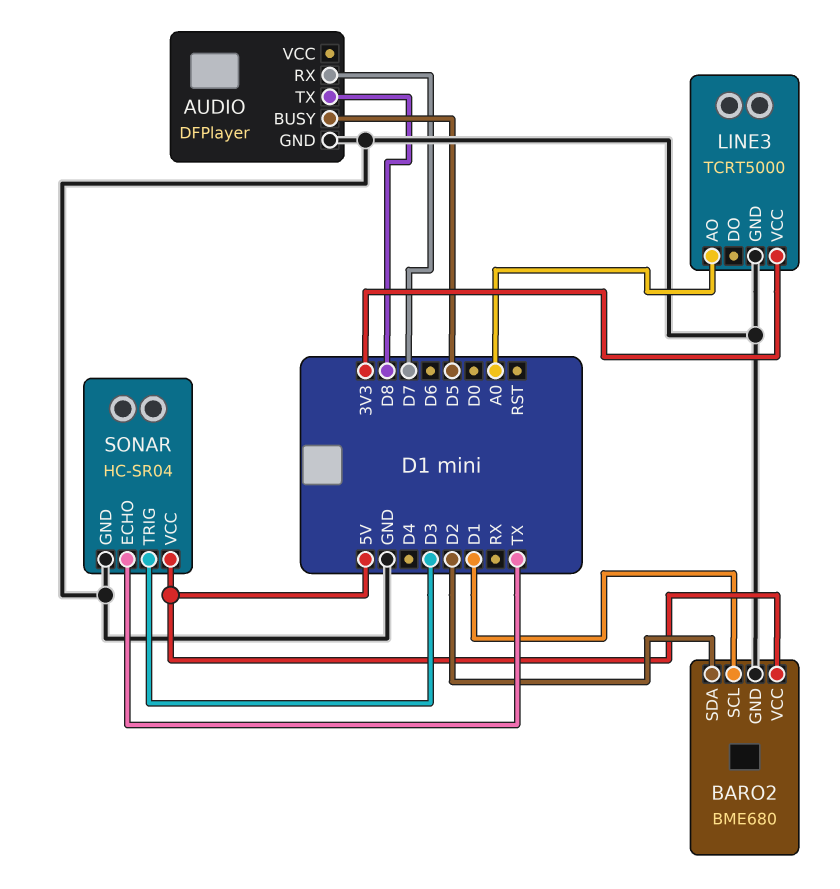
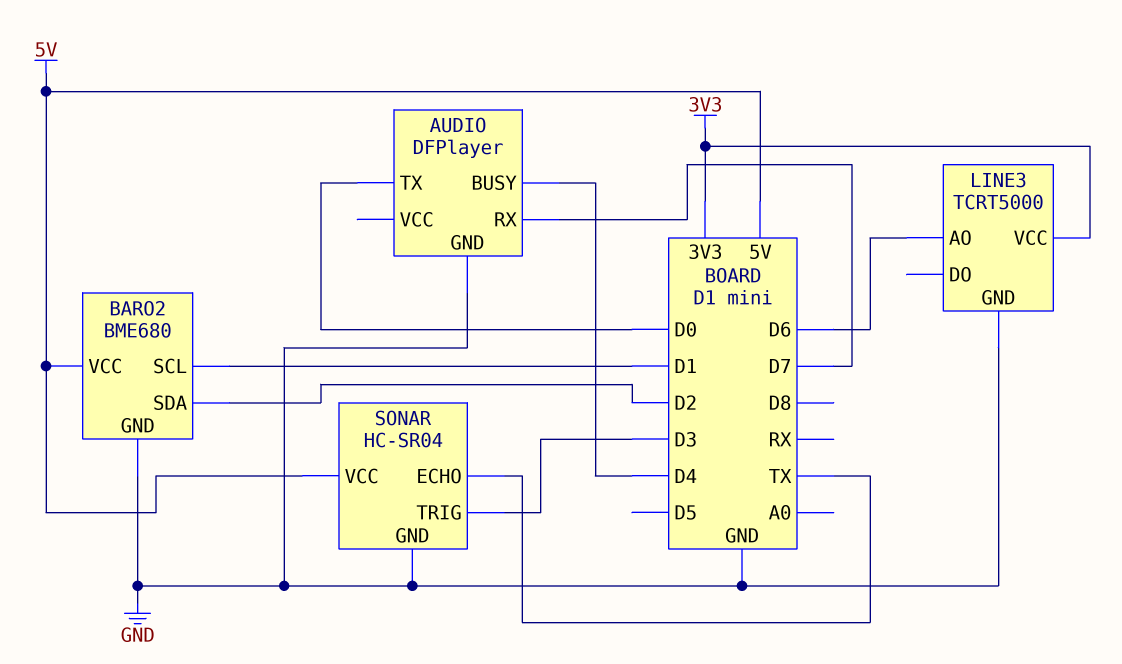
AUDIO pin BUSY: D5 -> D4
AUDIO pin TX: D8 -> D0
LINE3 pin AO: A0 -> D6

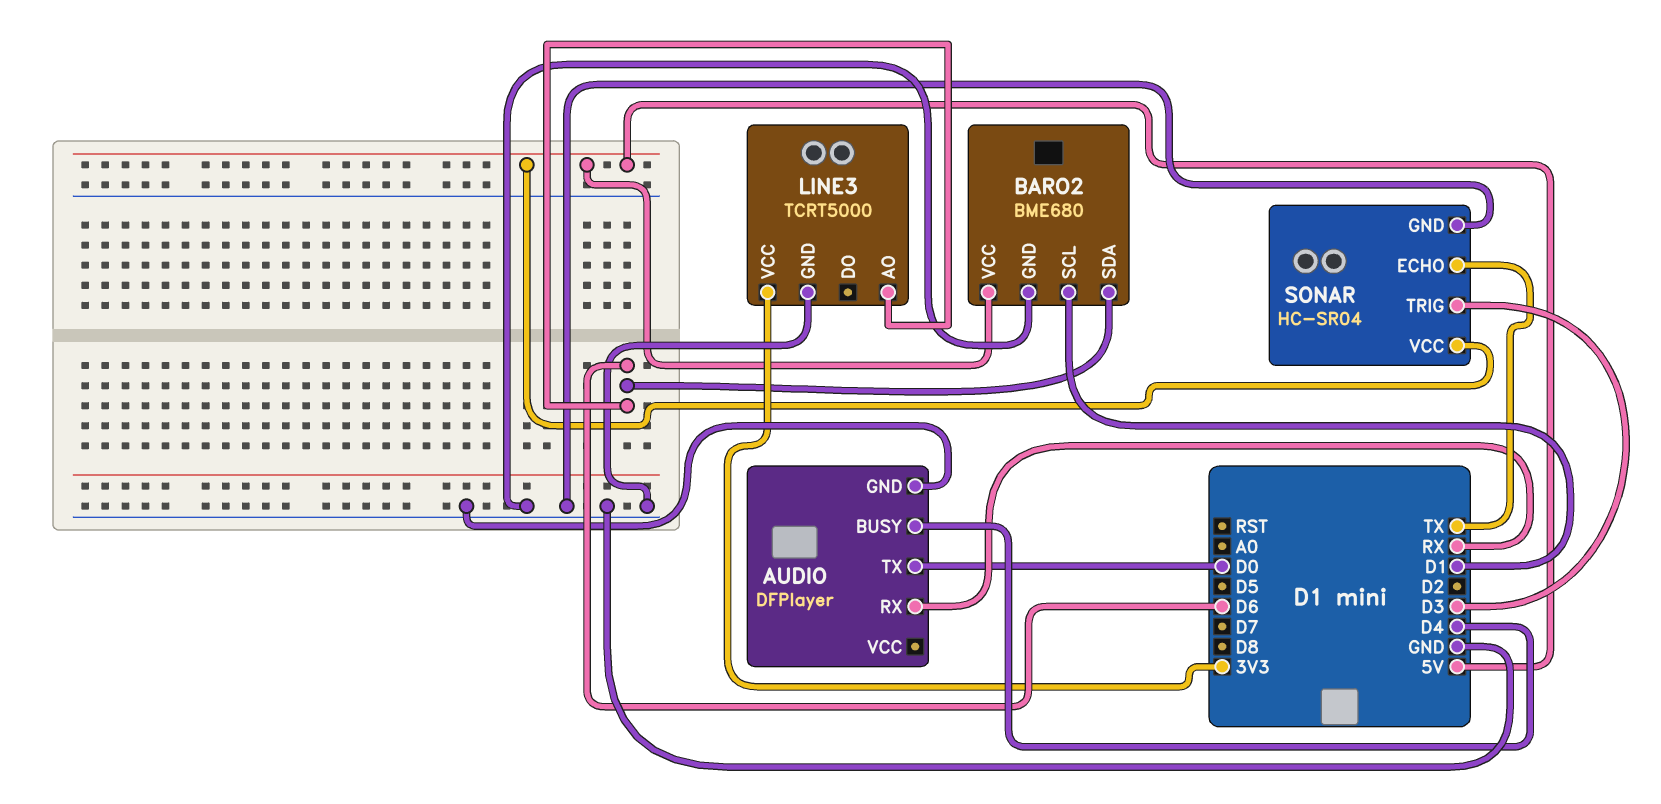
AUDIO pin RX: D7 -> RX
BARO2 pin SDA: D2 -> D6

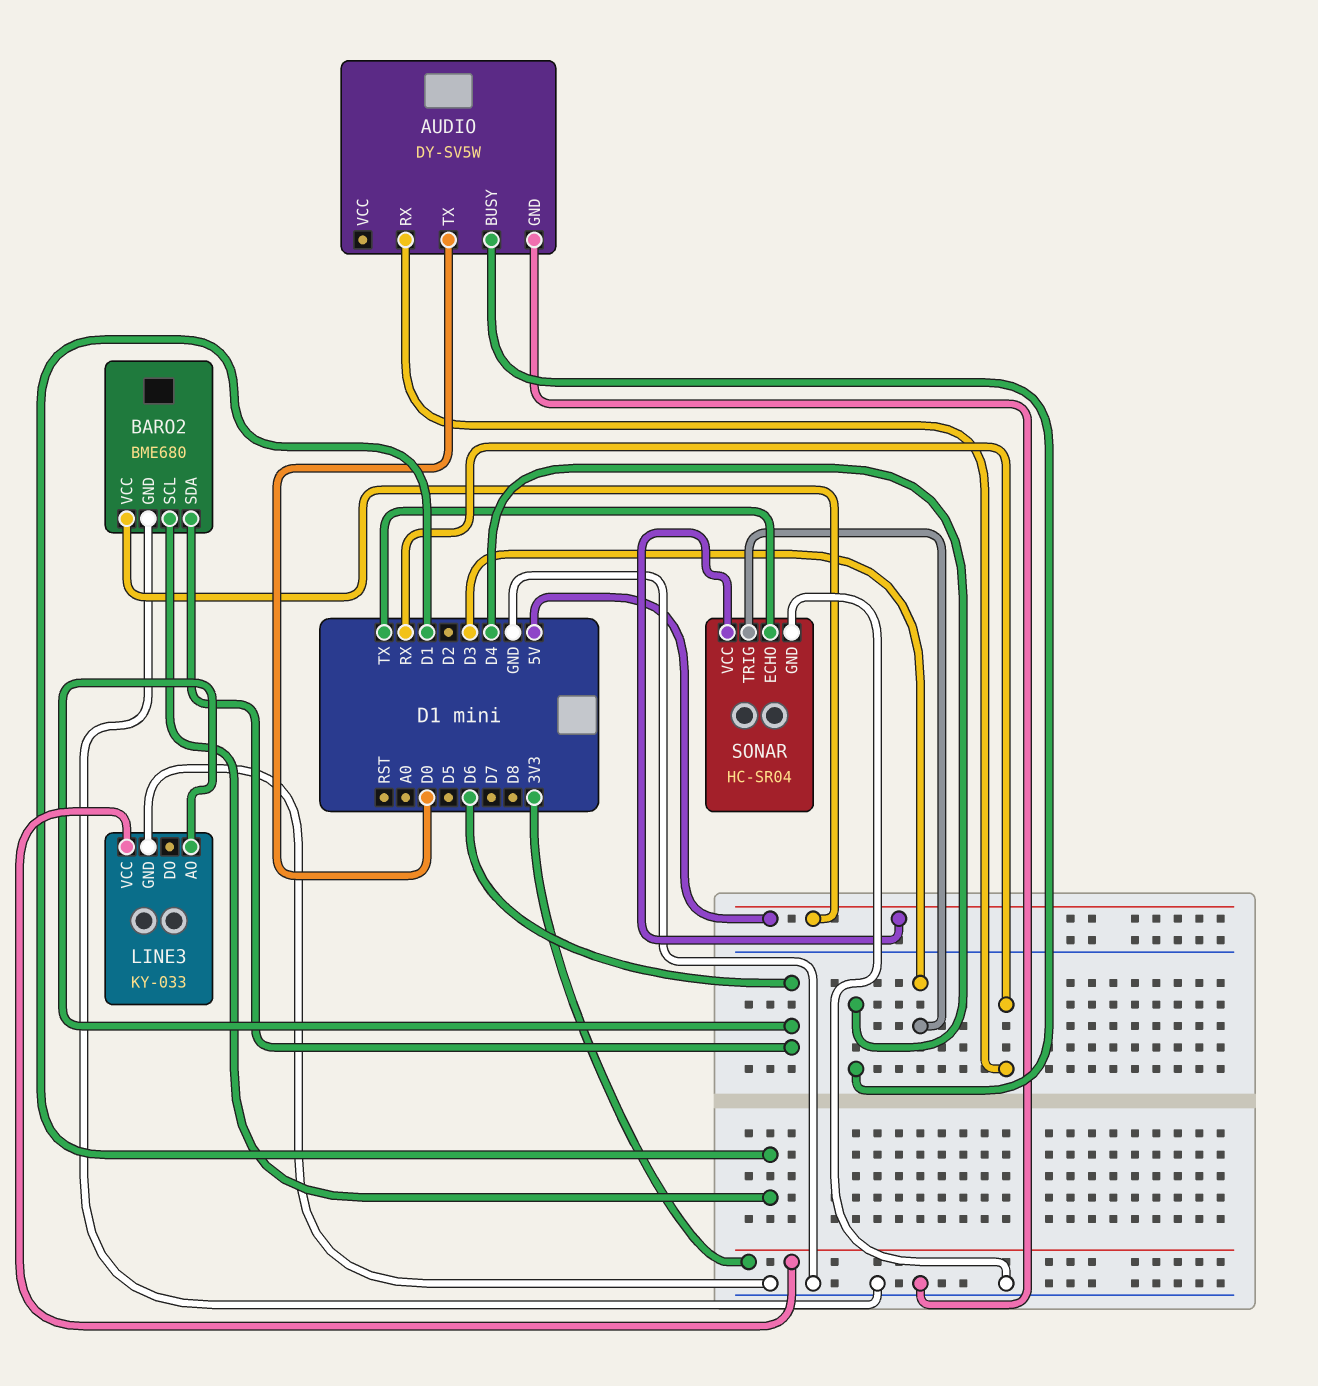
AUDIO: DFPlayer -> DY-SV5W
LINE3: TCRT5000 -> KY-033

